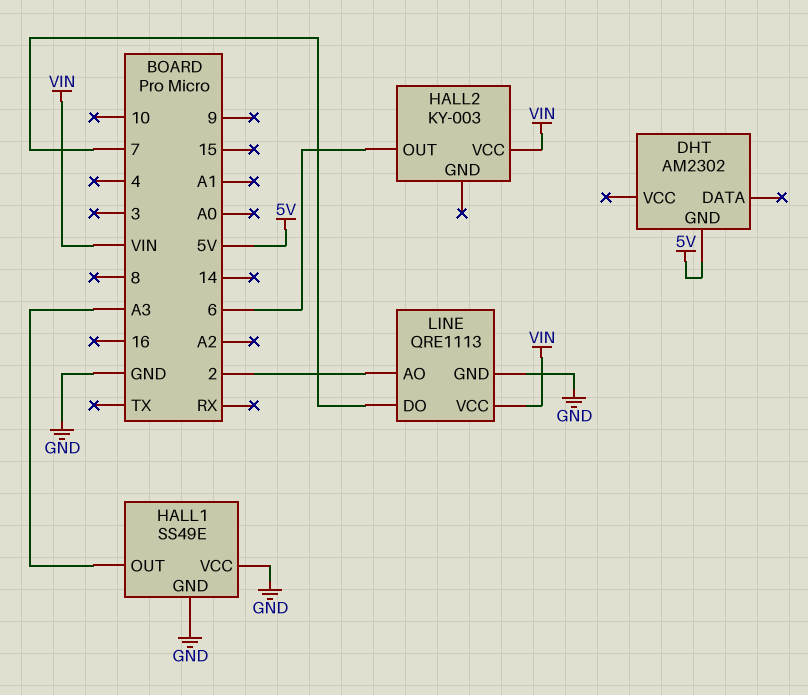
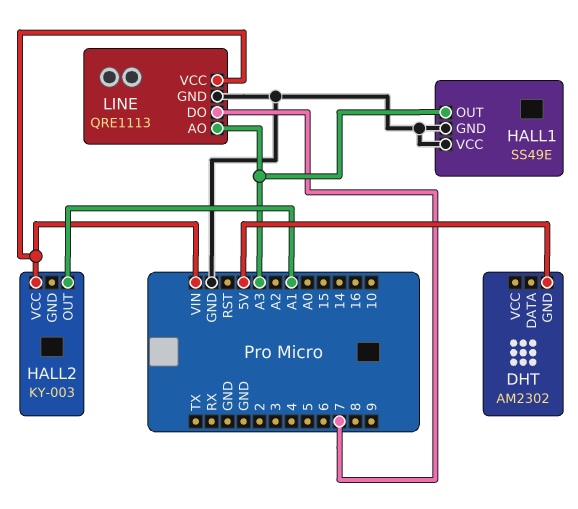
HALL2 pin OUT: 6 -> A1
LINE pin AO: 2 -> A3

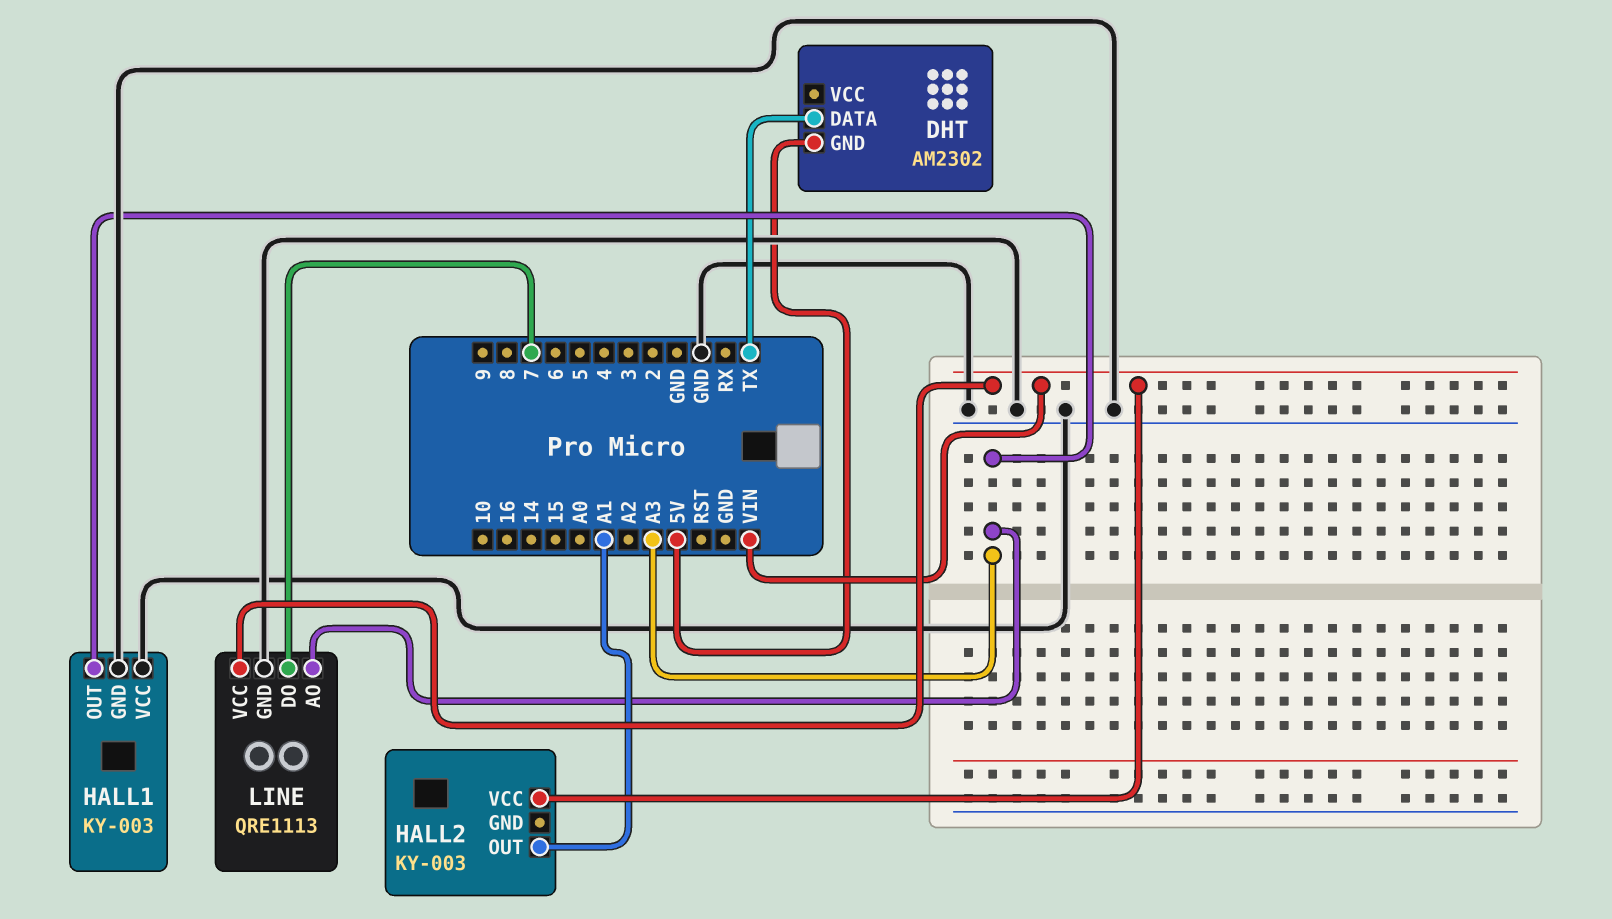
DHT pin DATA: none -> TX
HALL1: SS49E -> KY-003

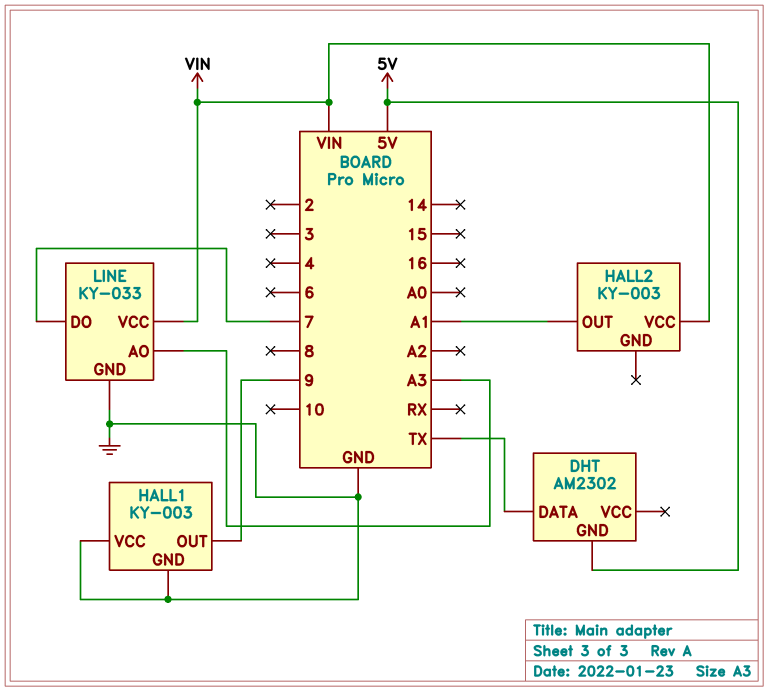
HALL1 pin OUT: A3 -> 9
LINE: QRE1113 -> KY-033

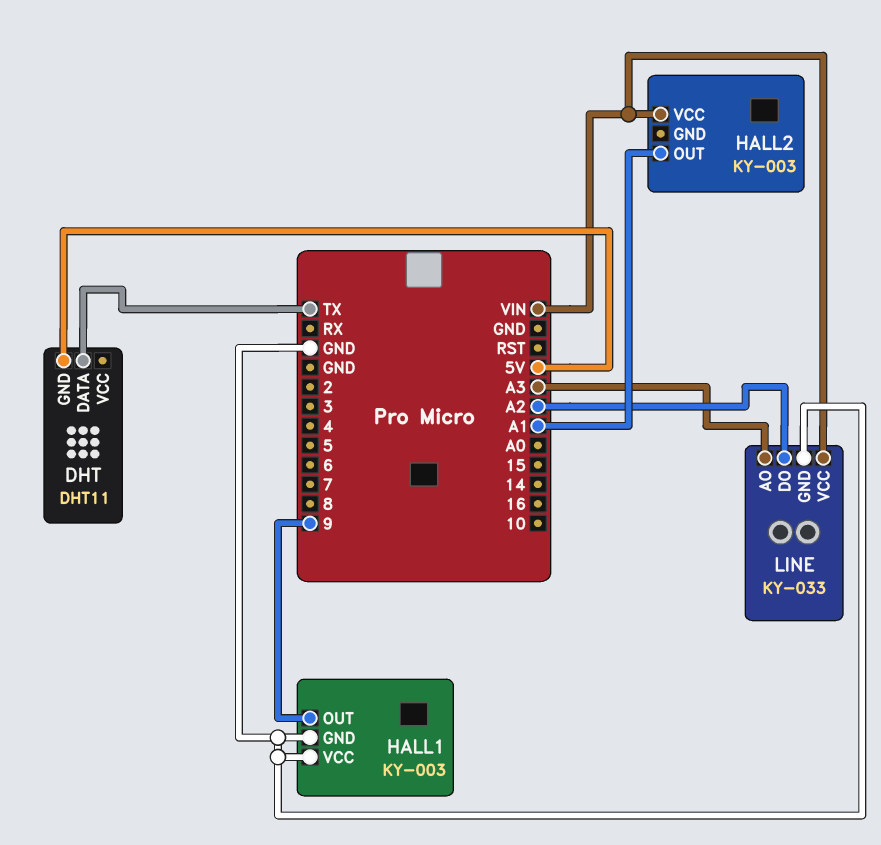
DHT: AM2302 -> DHT11
LINE pin DO: 7 -> A2

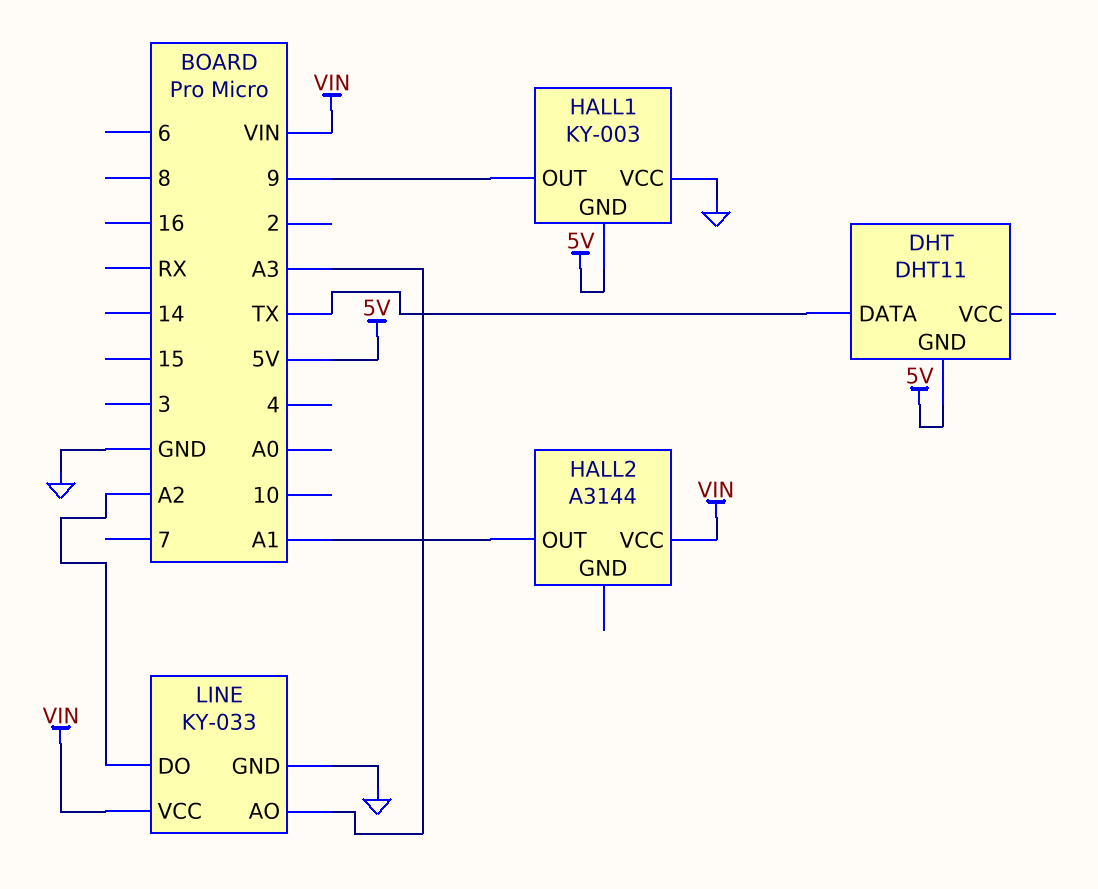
HALL1 pin GND: GND -> 5V
HALL2: KY-003 -> A3144

